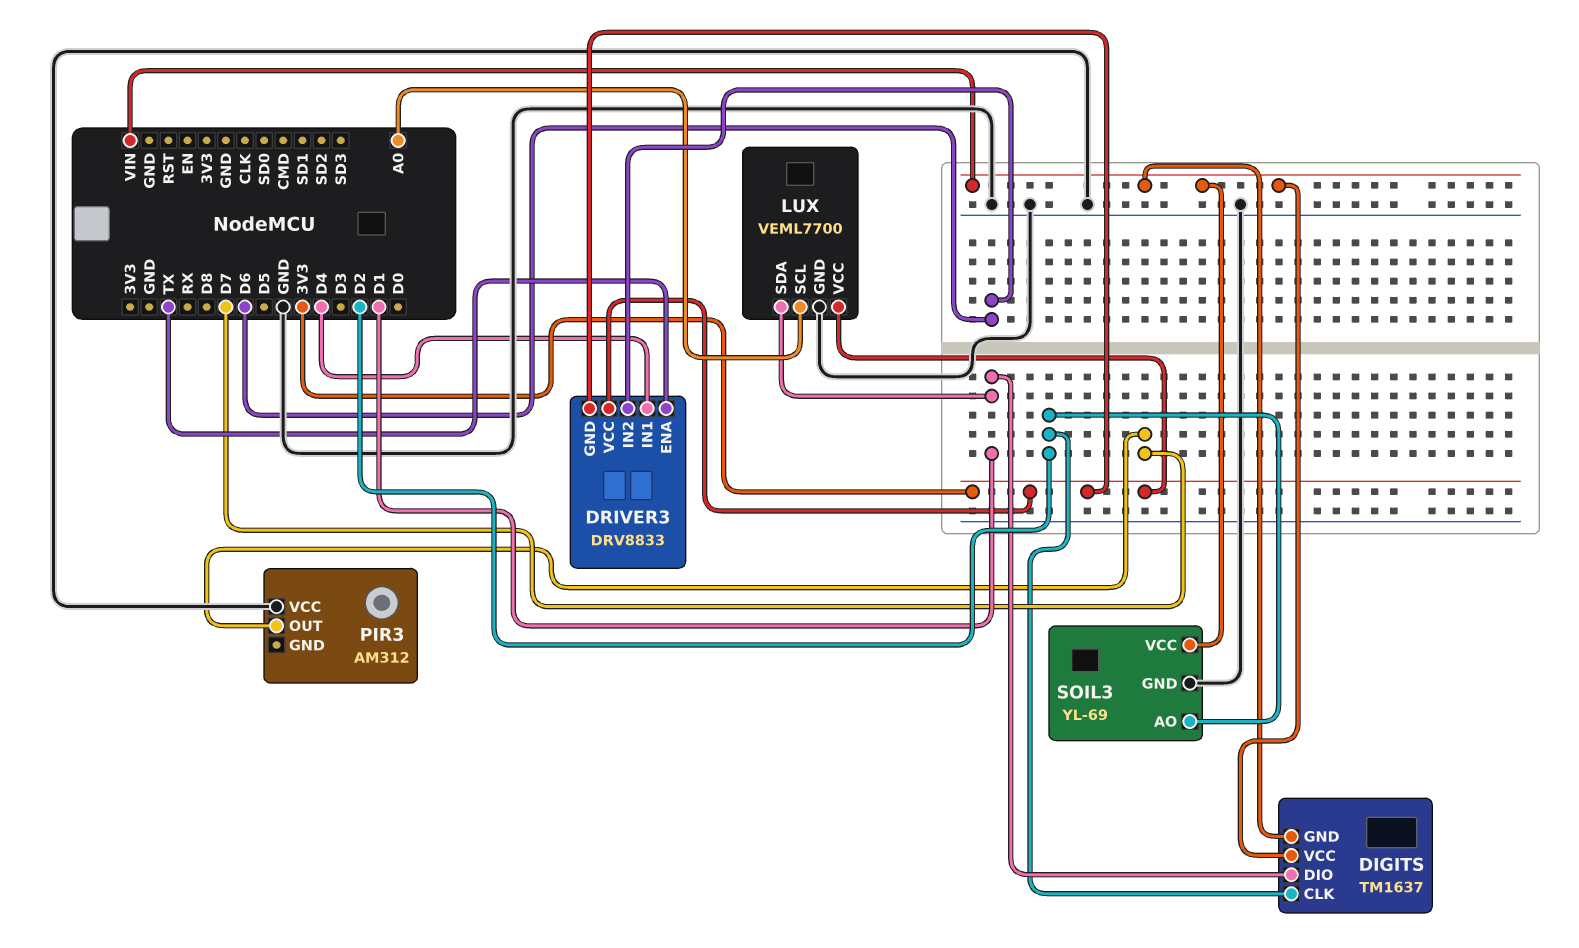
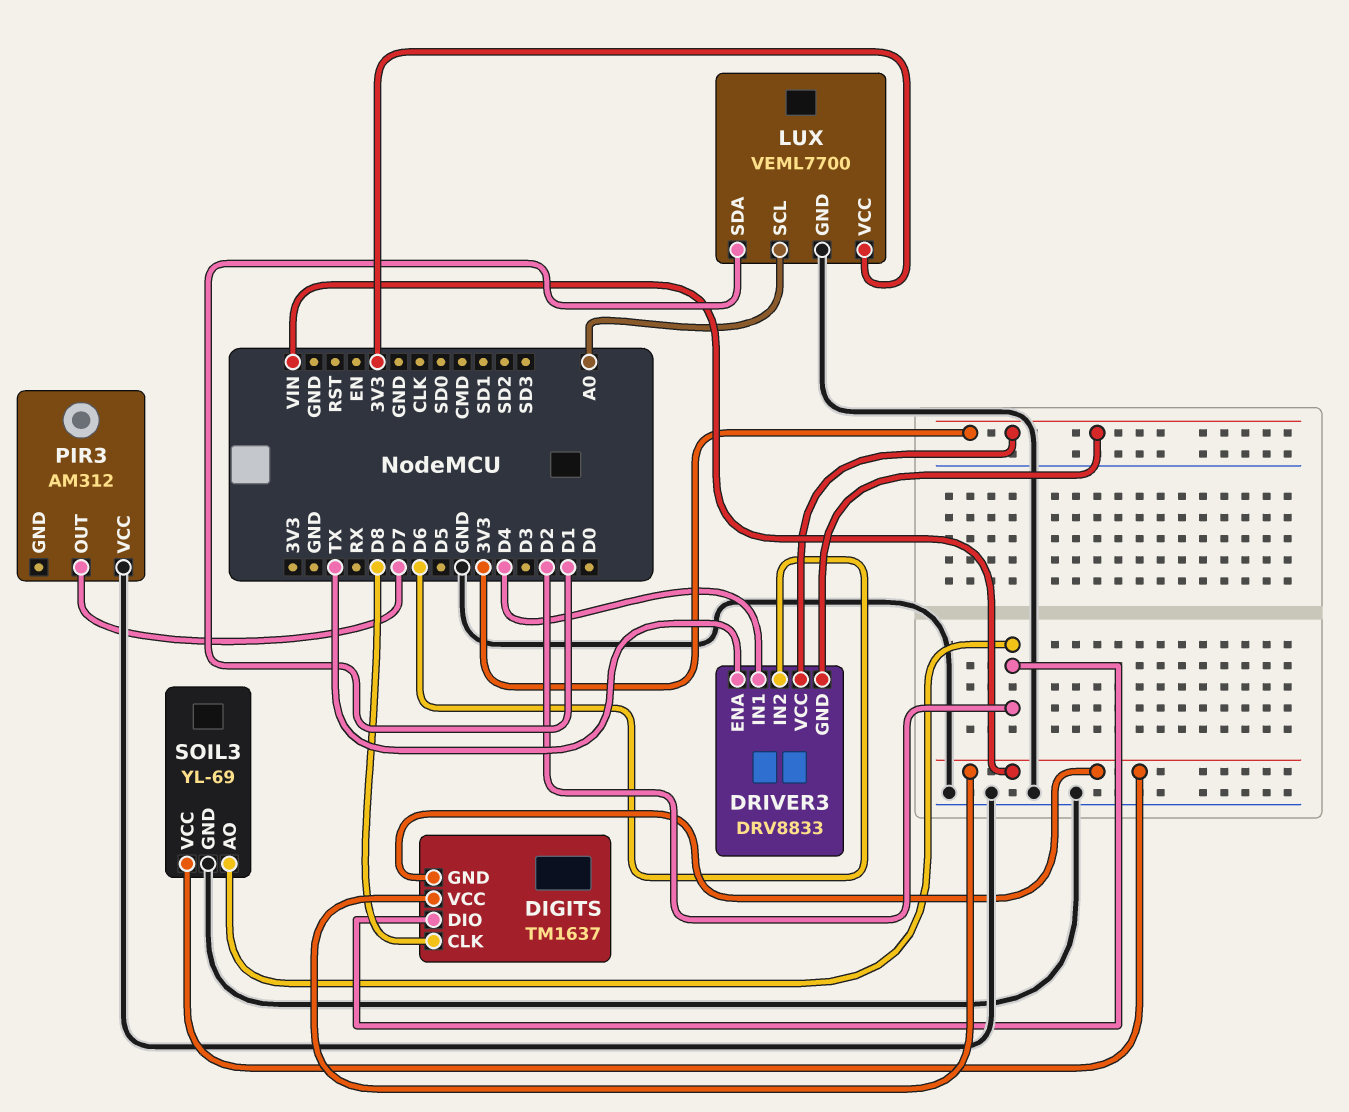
DIGITS pin CLK: D2 -> D8
DIGITS pin DIO: D1 -> D2

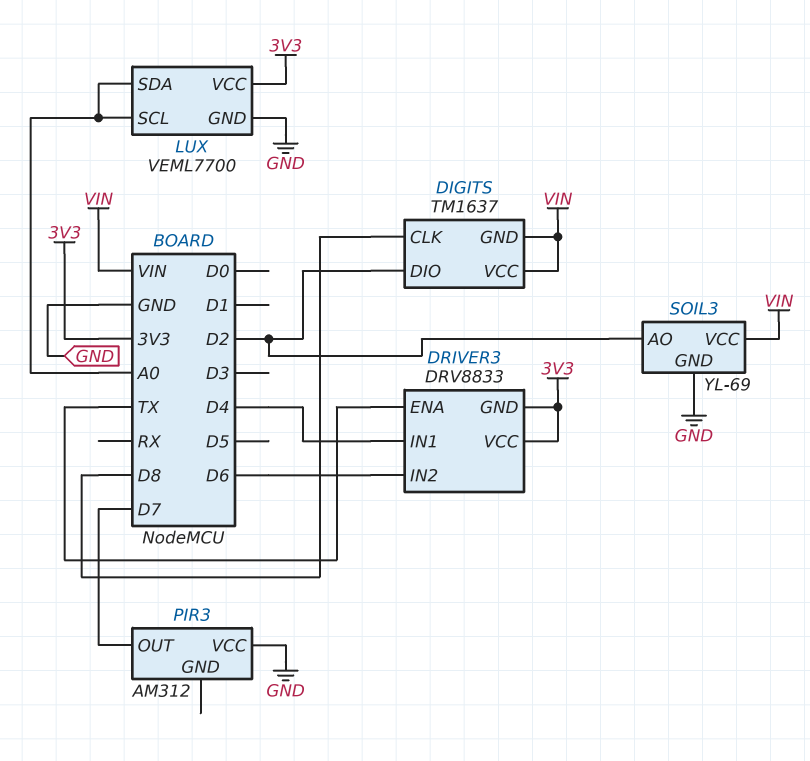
LUX pin SDA: D1 -> A0

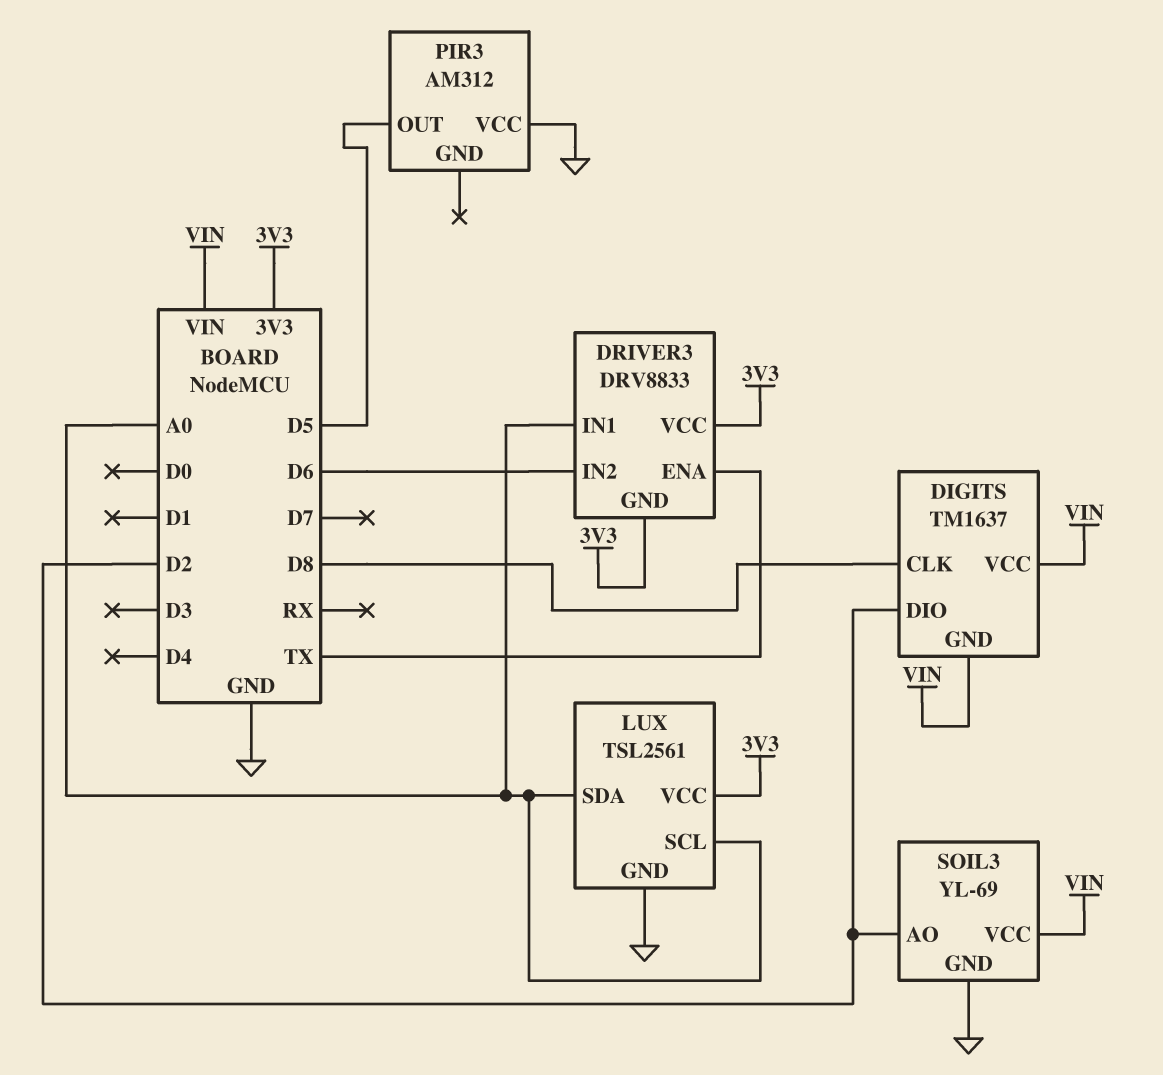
DRIVER3 pin IN1: D4 -> A0
LUX: VEML7700 -> TSL2561
PIR3 pin OUT: D7 -> D5

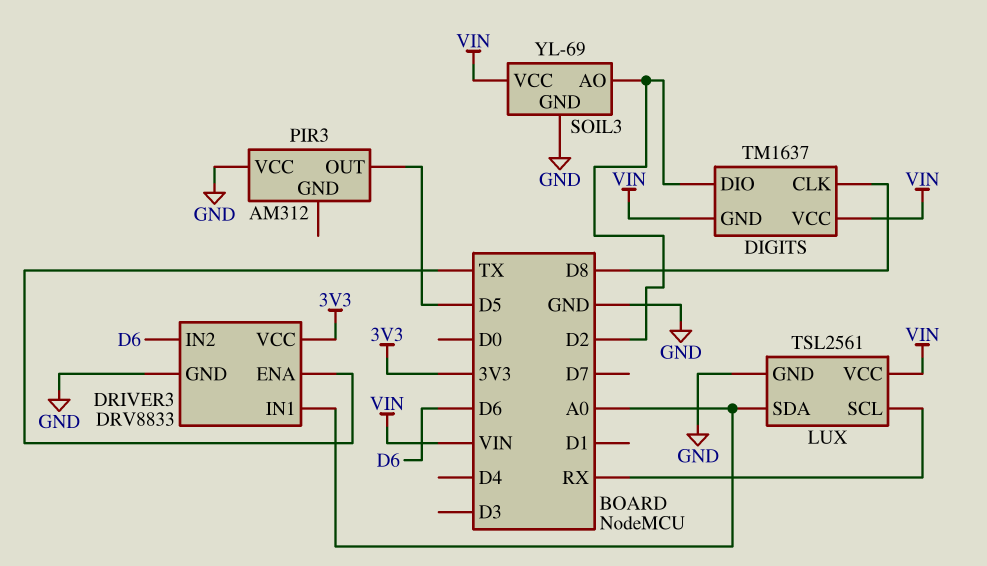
DRIVER3 pin GND: 3V3 -> GND
LUX pin SCL: A0 -> RX
LUX pin VCC: 3V3 -> VIN

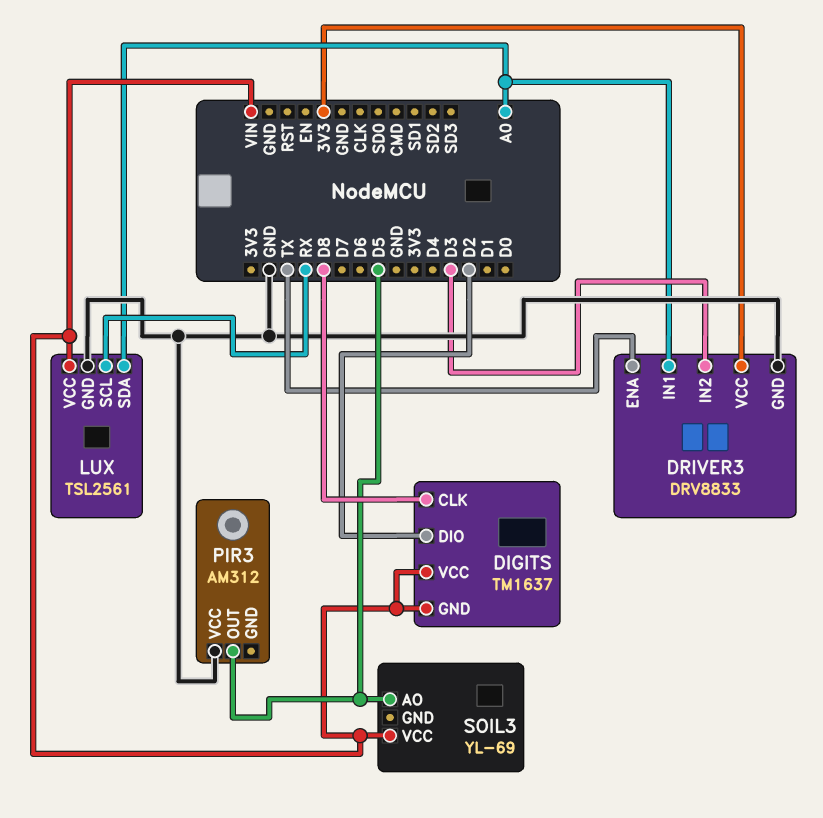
DRIVER3 pin IN2: D6 -> D3
SOIL3 pin AO: D2 -> D5
SOIL3 pin GND: GND -> none

